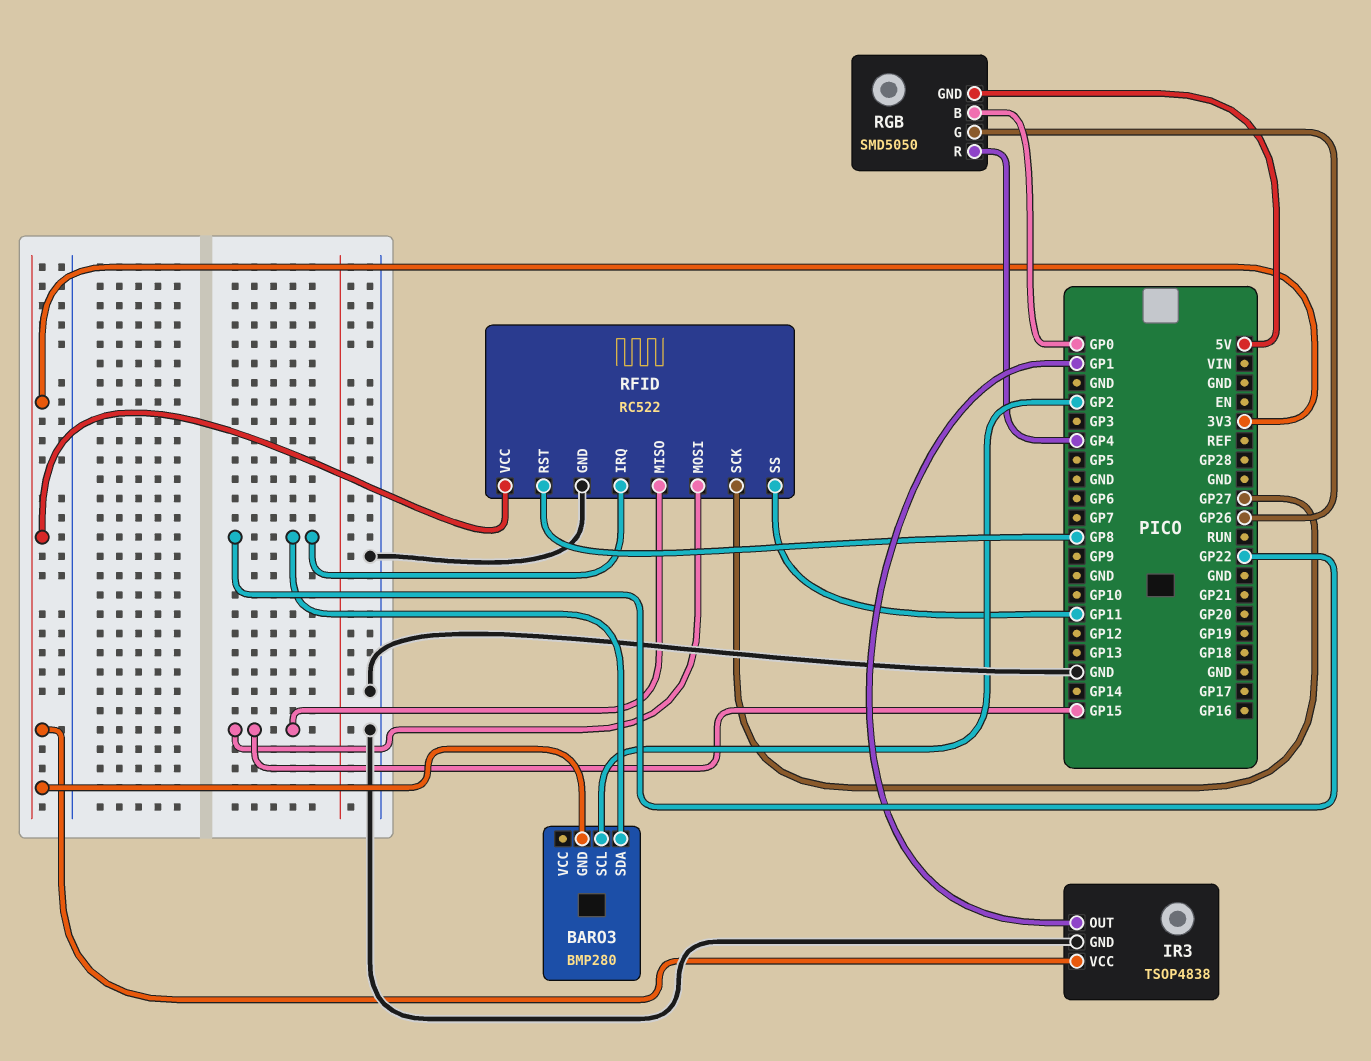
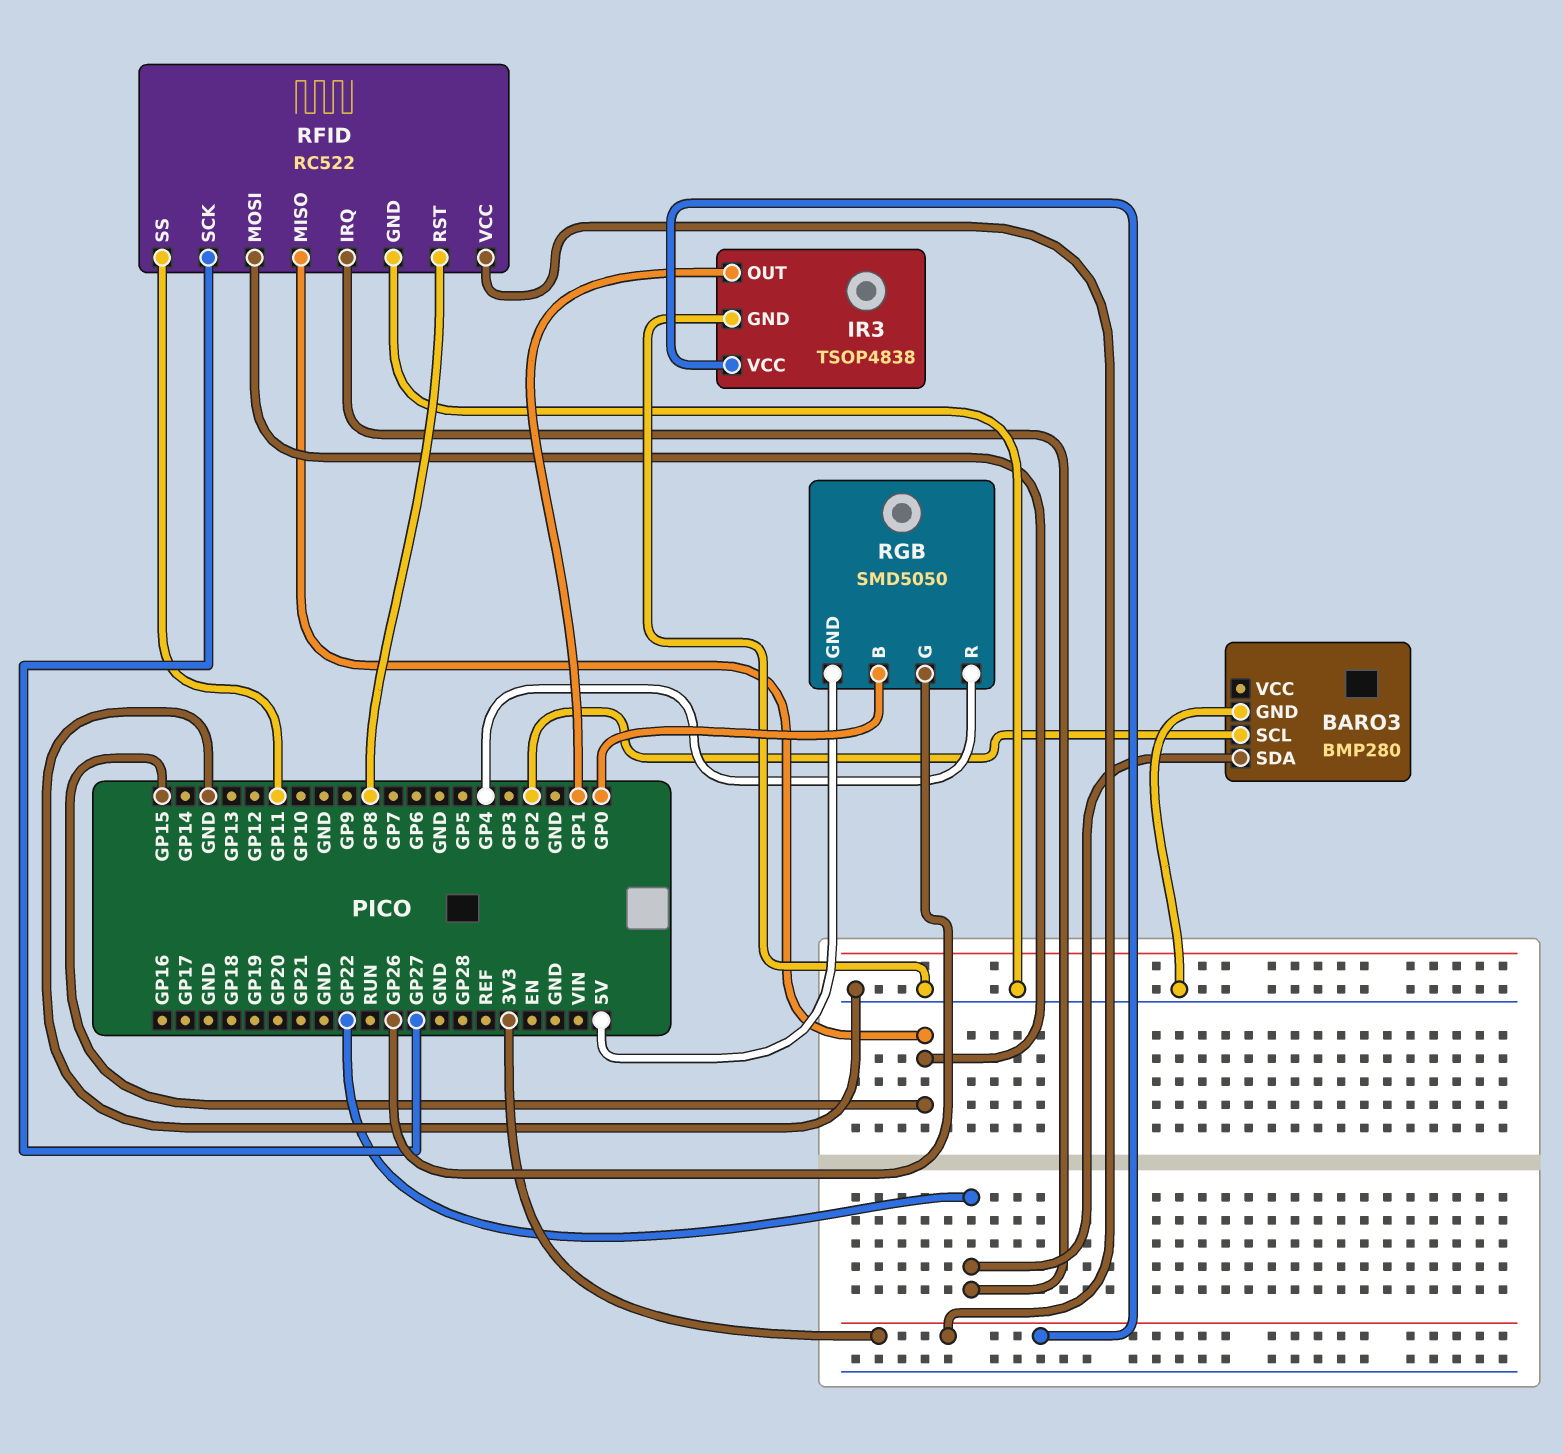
BARO3 pin GND: 3V3 -> GND

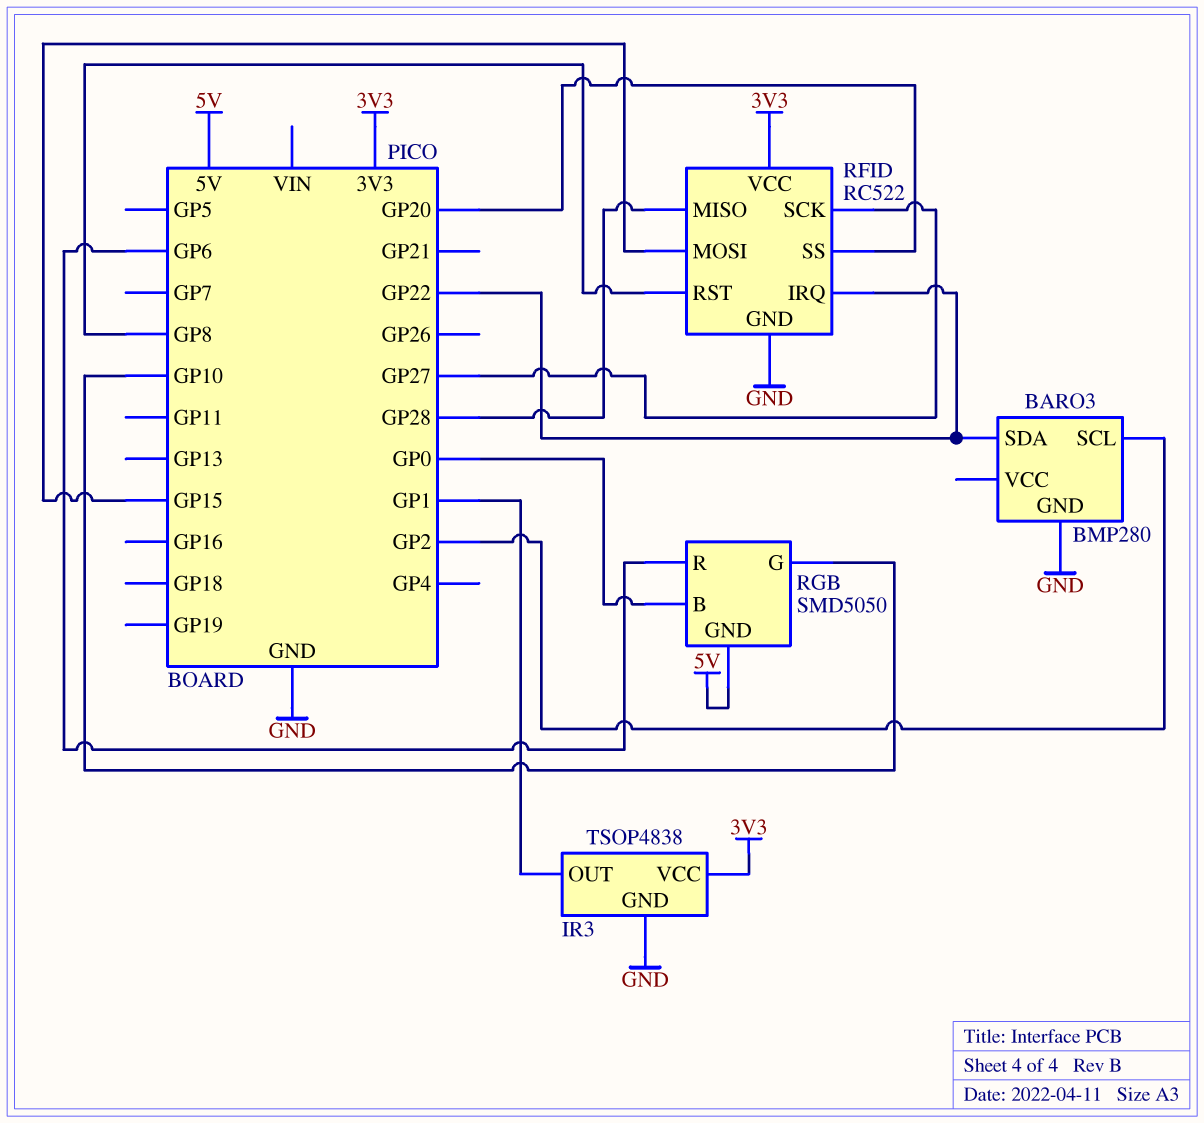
RFID pin MISO: GP15 -> GP28
RFID pin SS: GP11 -> GP20
RGB pin G: GP26 -> GP10
RGB pin R: GP4 -> GP6

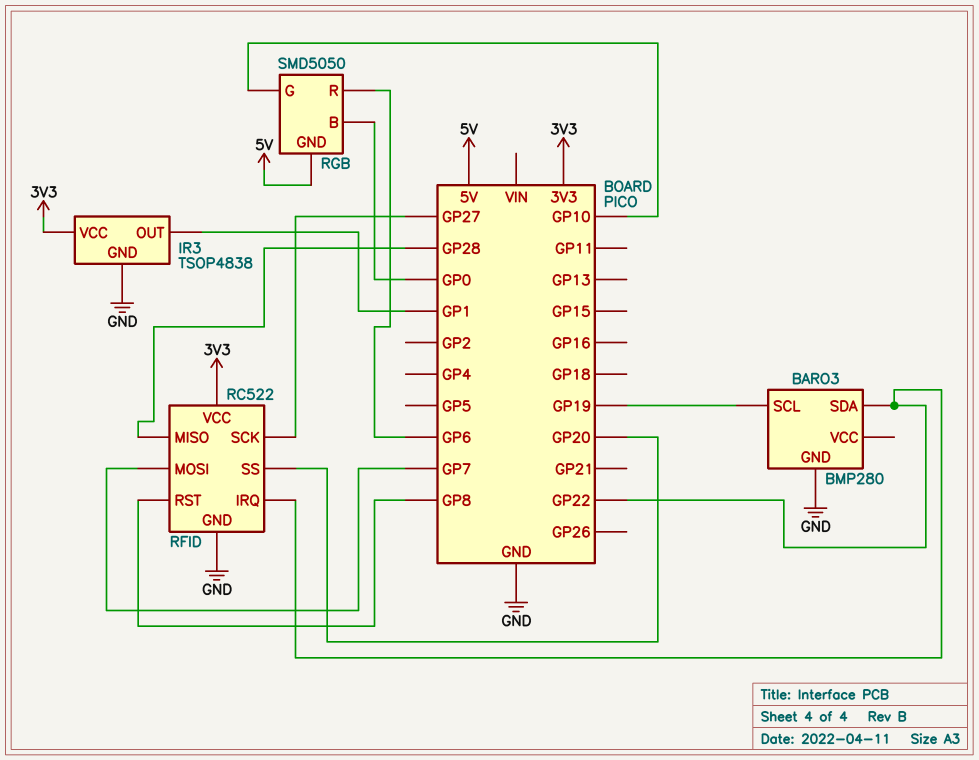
BARO3 pin SCL: GP2 -> GP19
RFID pin MOSI: GP15 -> GP7

